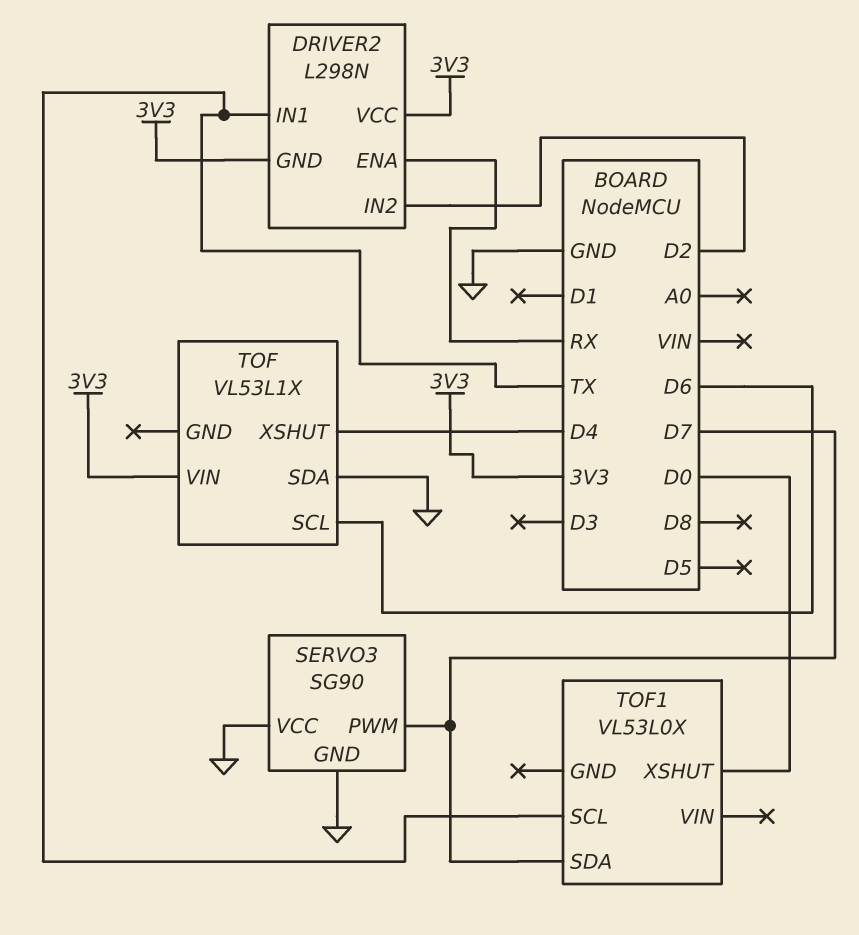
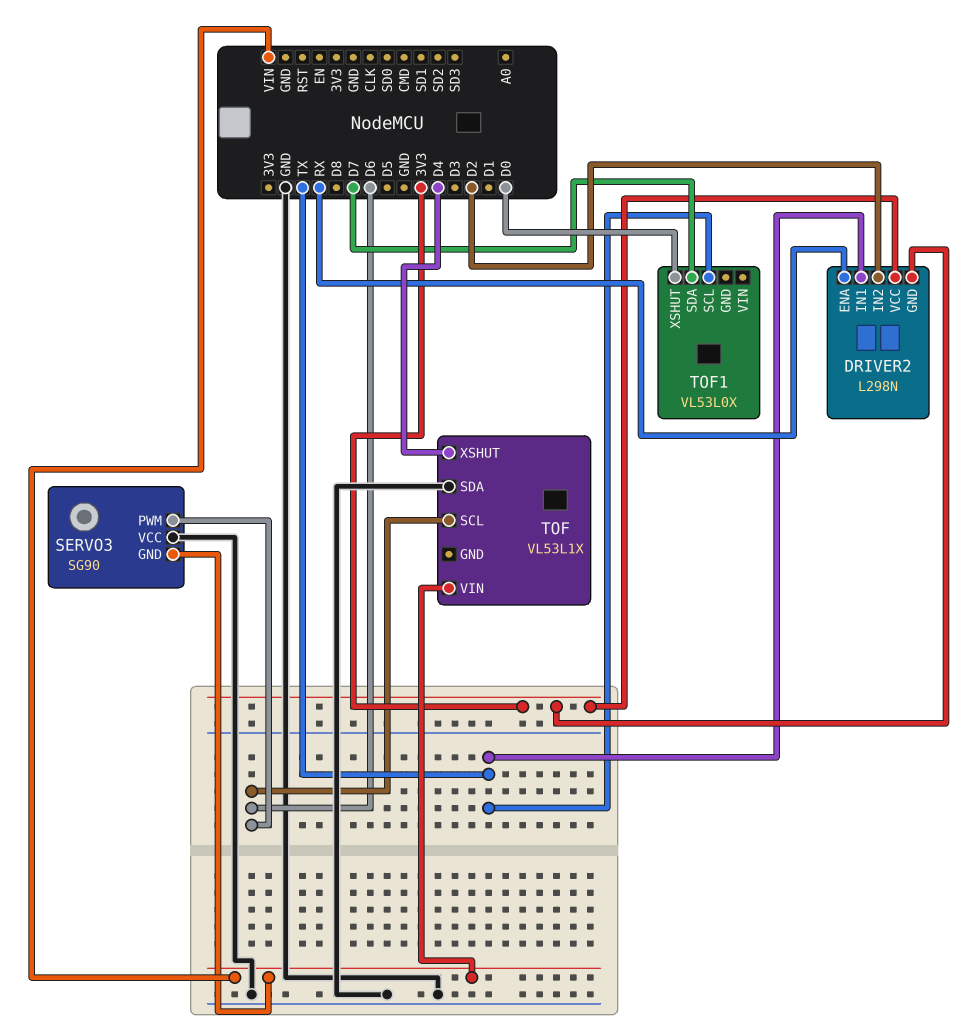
SERVO3 pin GND: GND -> VIN
SERVO3 pin PWM: D7 -> D6
TOF pin VIN: 3V3 -> VIN

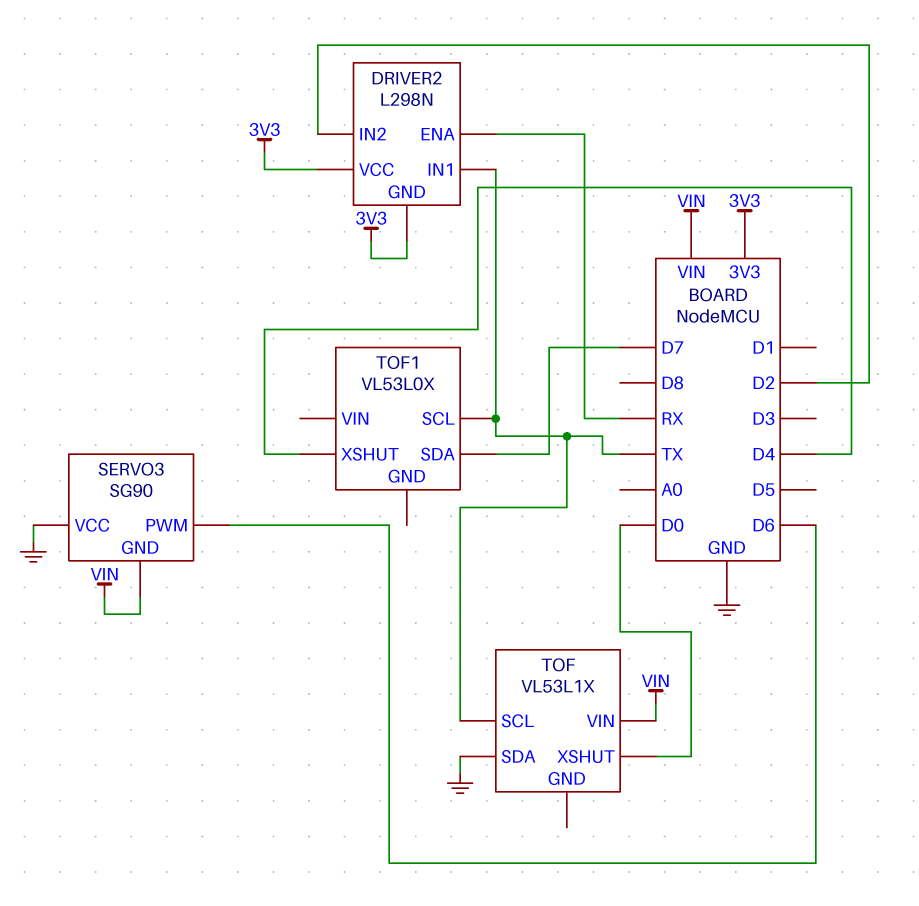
TOF pin SCL: D6 -> TX
TOF pin XSHUT: D4 -> D0
TOF1 pin XSHUT: D0 -> D4

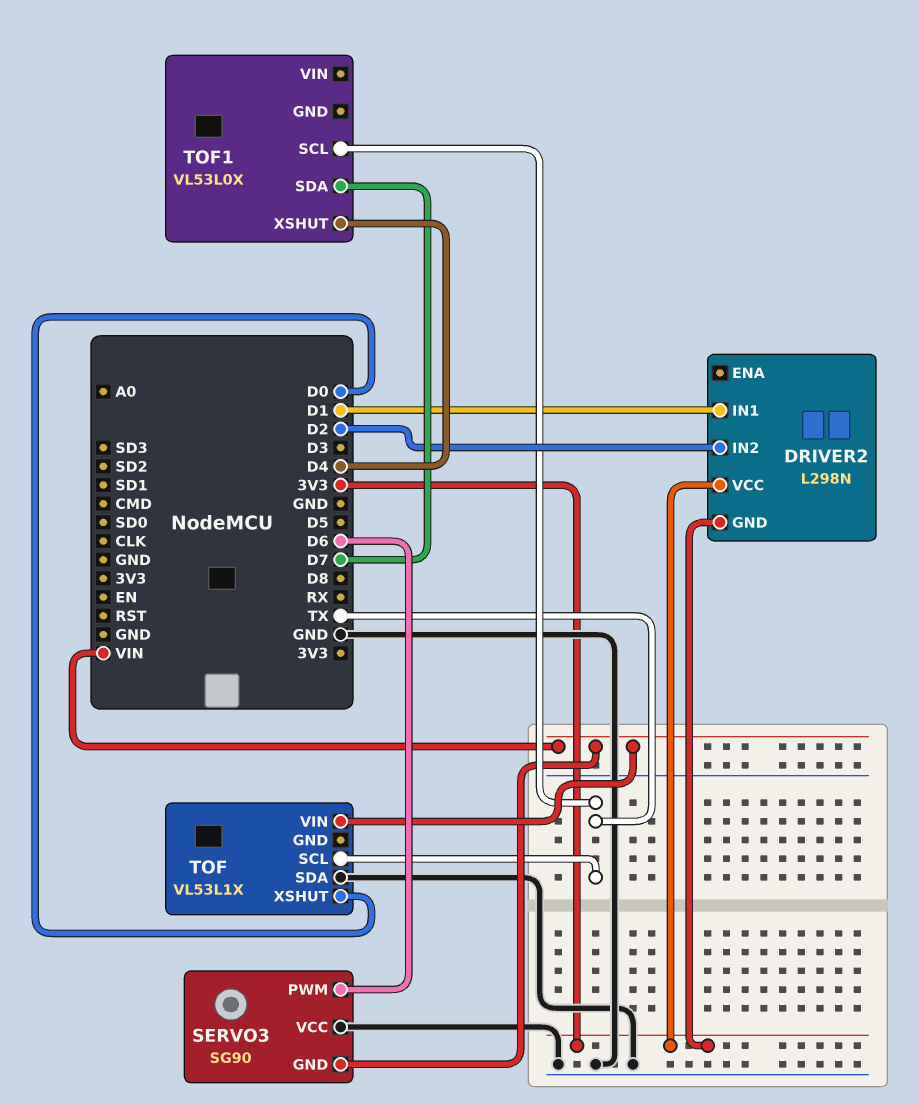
DRIVER2 pin ENA: RX -> none
DRIVER2 pin IN1: TX -> D1

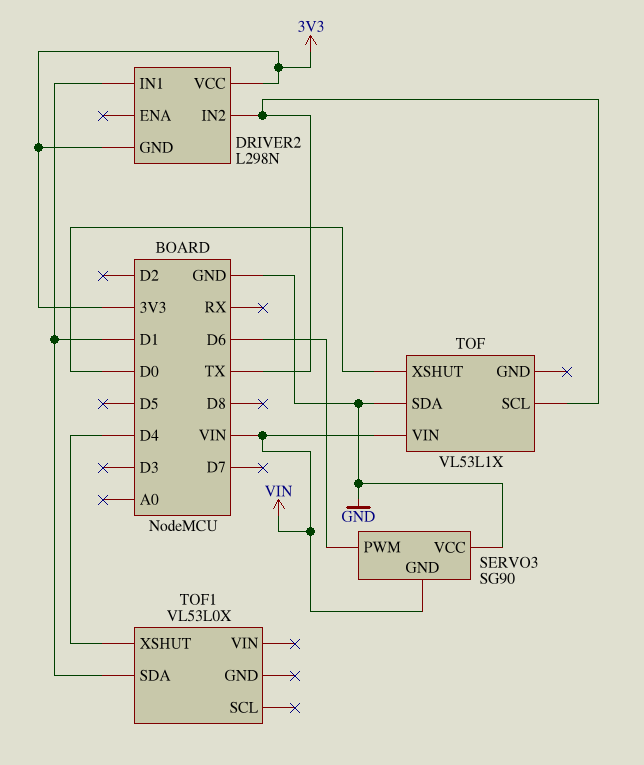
DRIVER2 pin IN2: D2 -> TX
TOF1 pin SCL: TX -> none
TOF1 pin SDA: D7 -> D1

